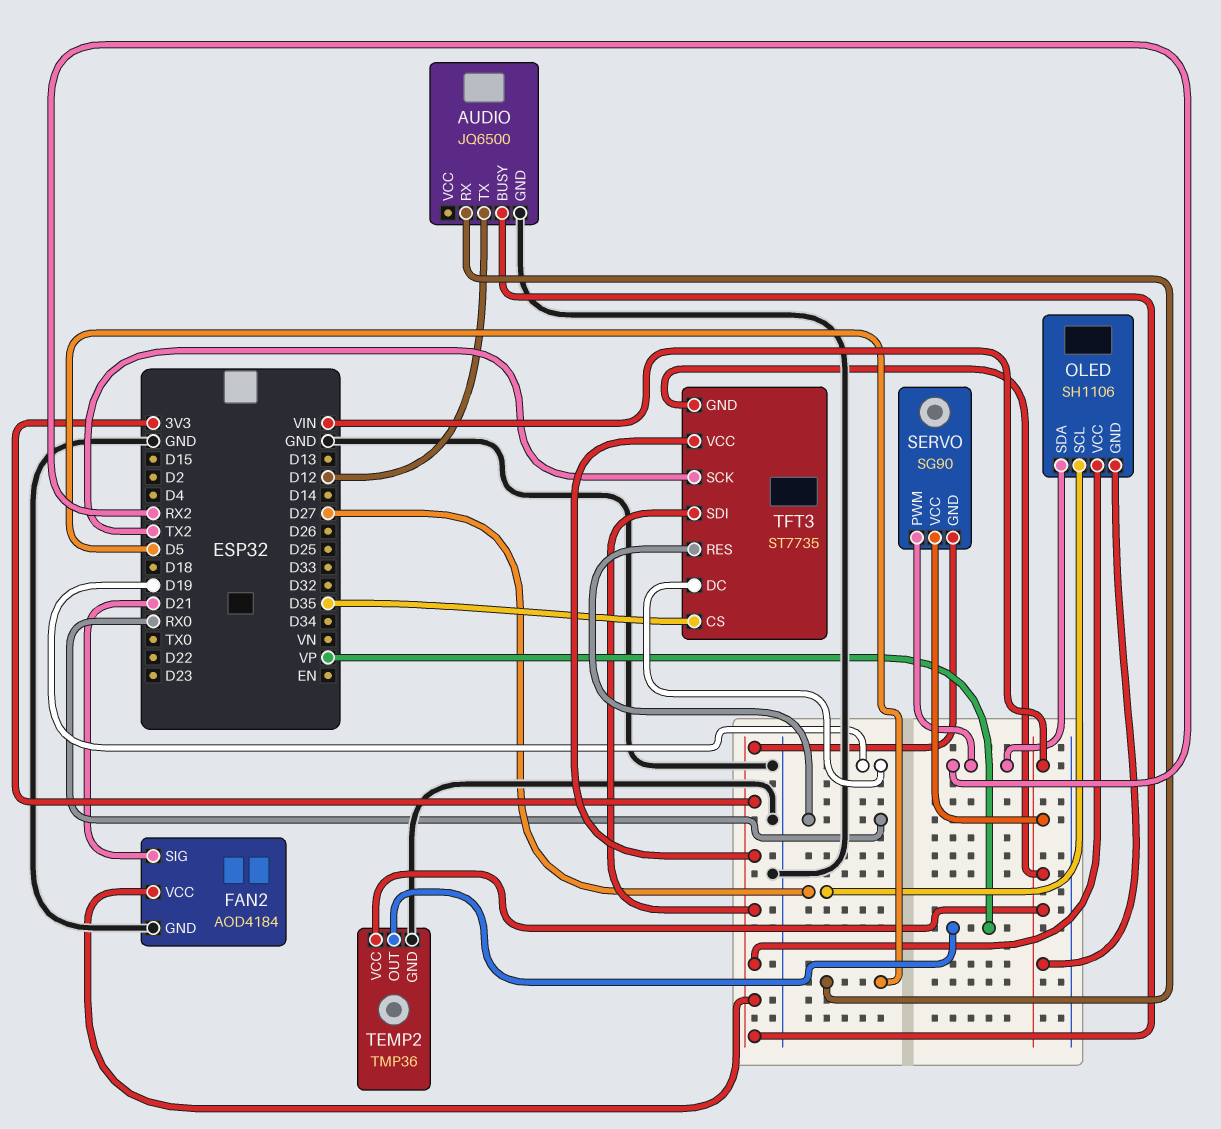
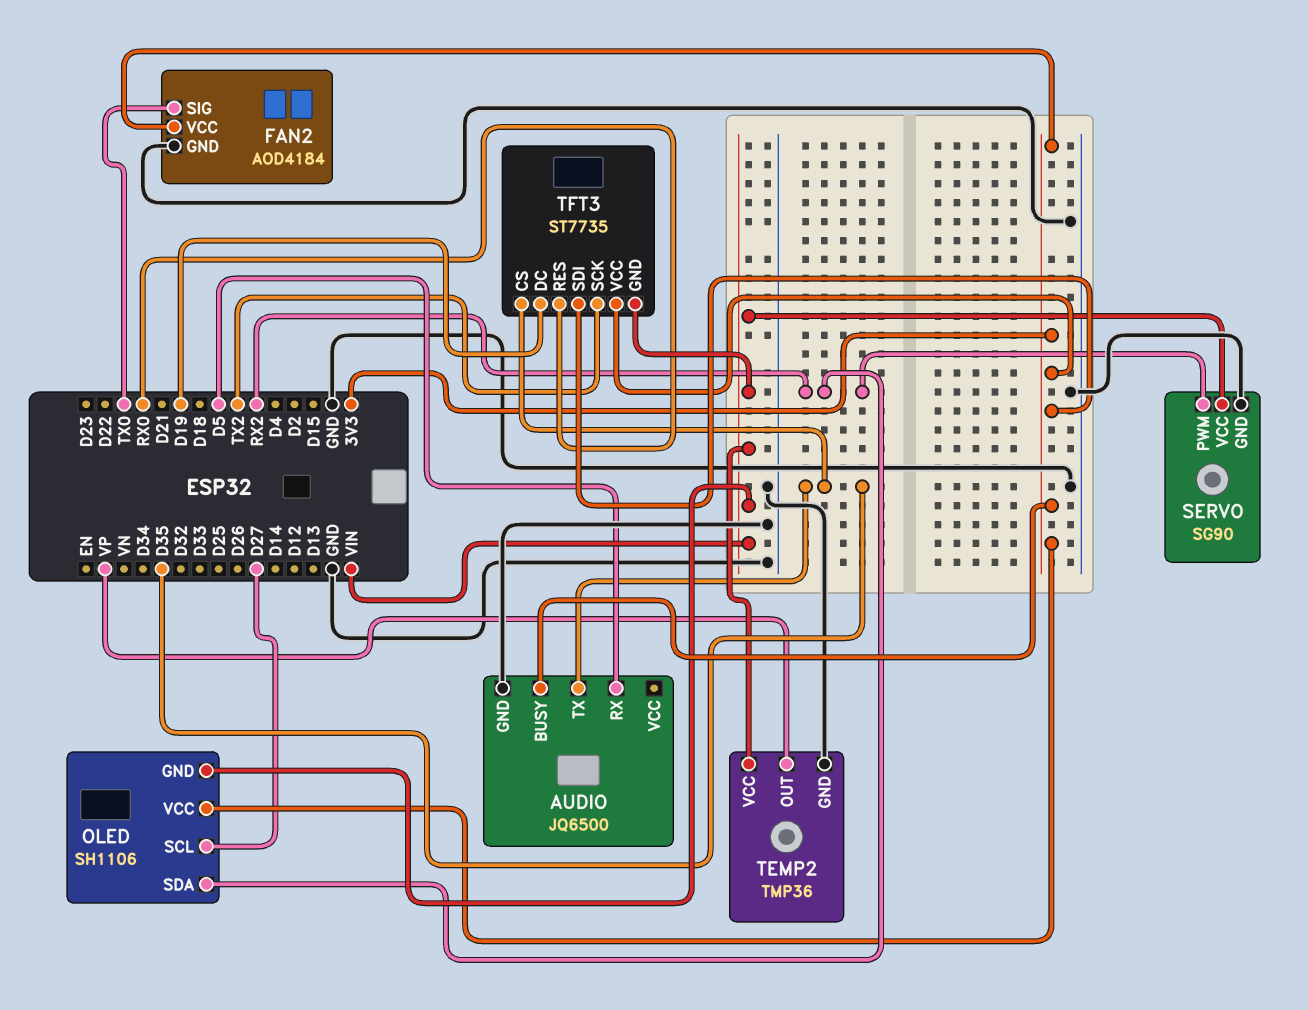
AUDIO pin TX: D12 -> D35
FAN2 pin SIG: D21 -> TX0
SERVO pin GND: 3V3 -> GND

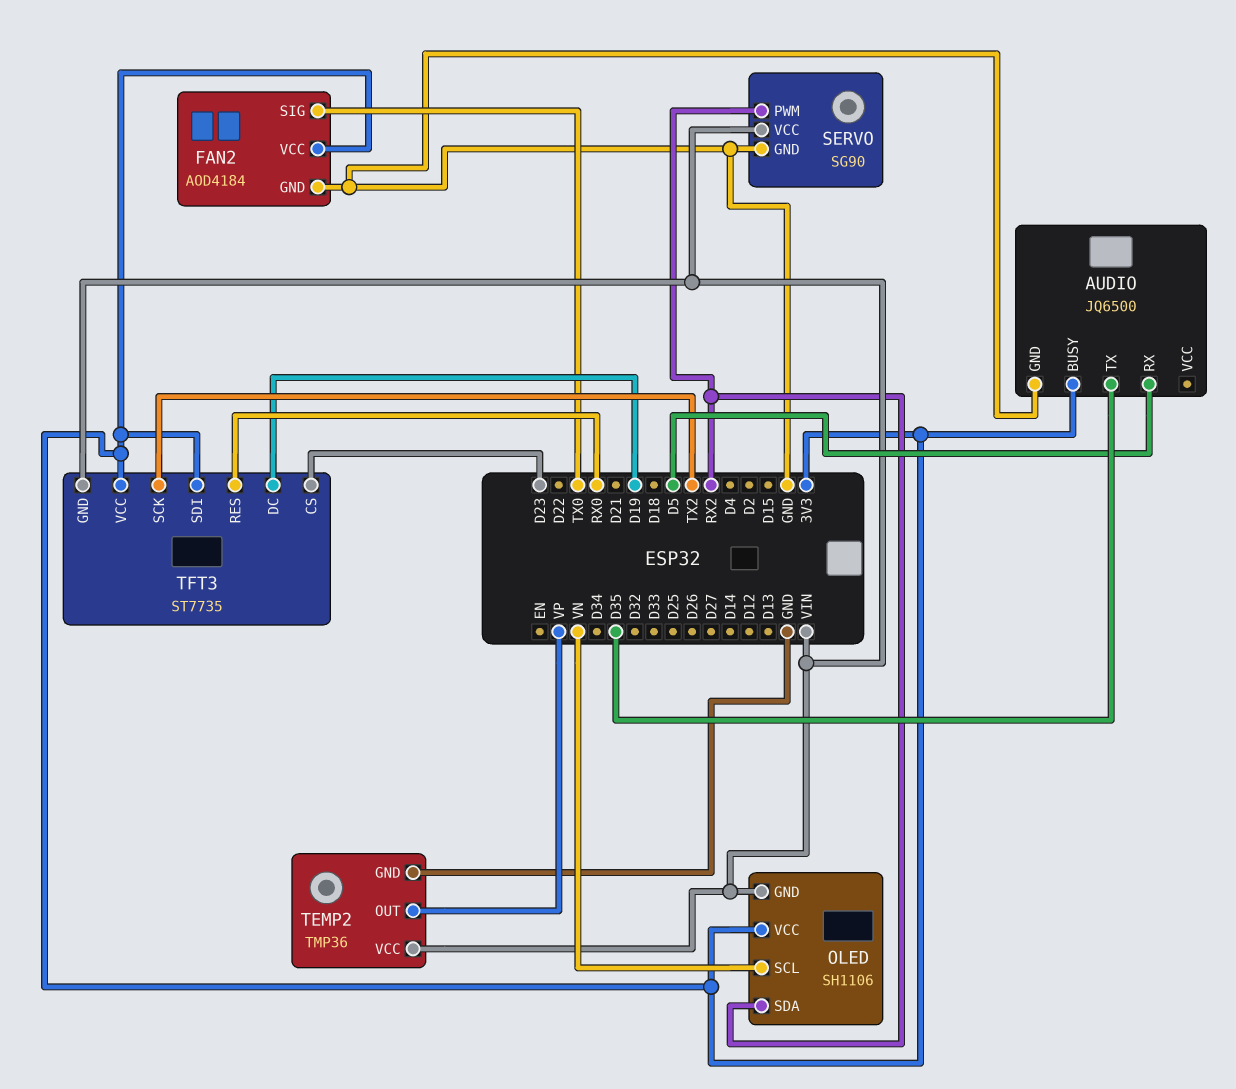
OLED pin SCL: D27 -> VN
TFT3 pin CS: D35 -> D23

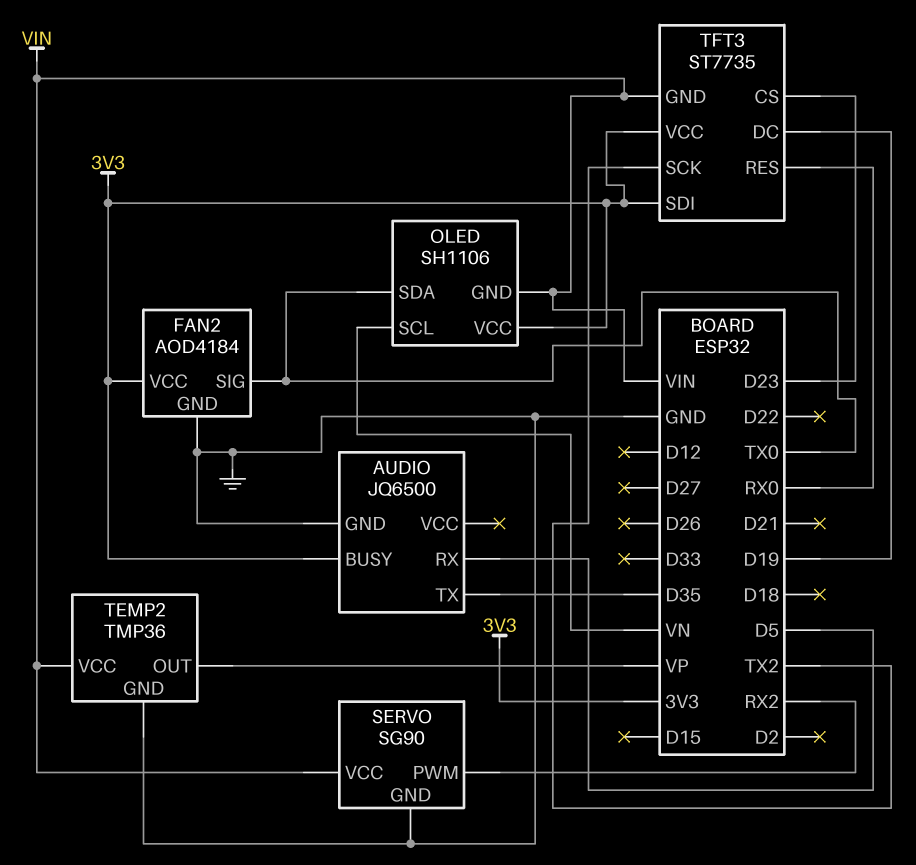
OLED pin SDA: RX2 -> TX0

